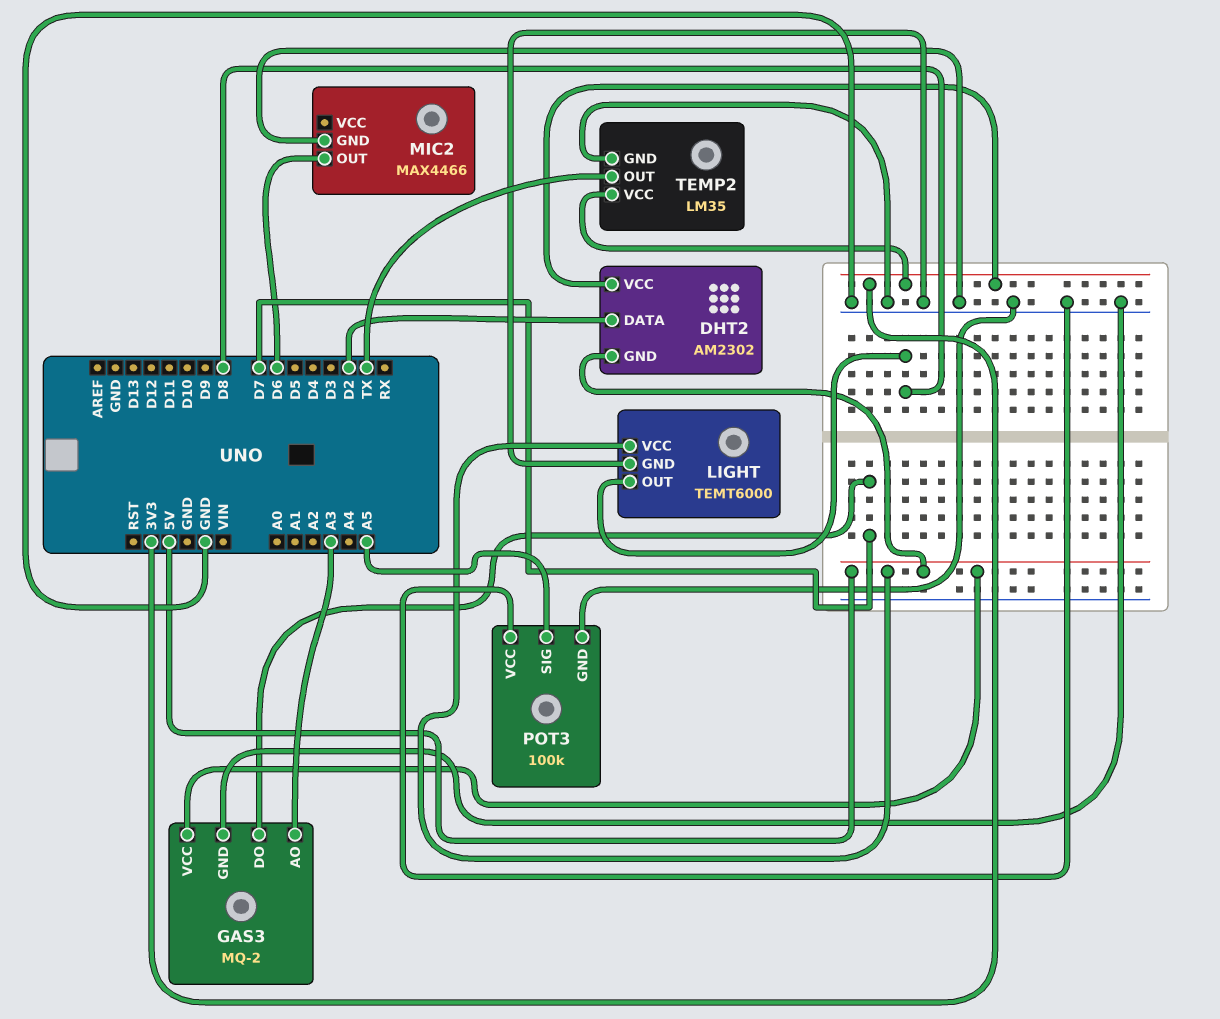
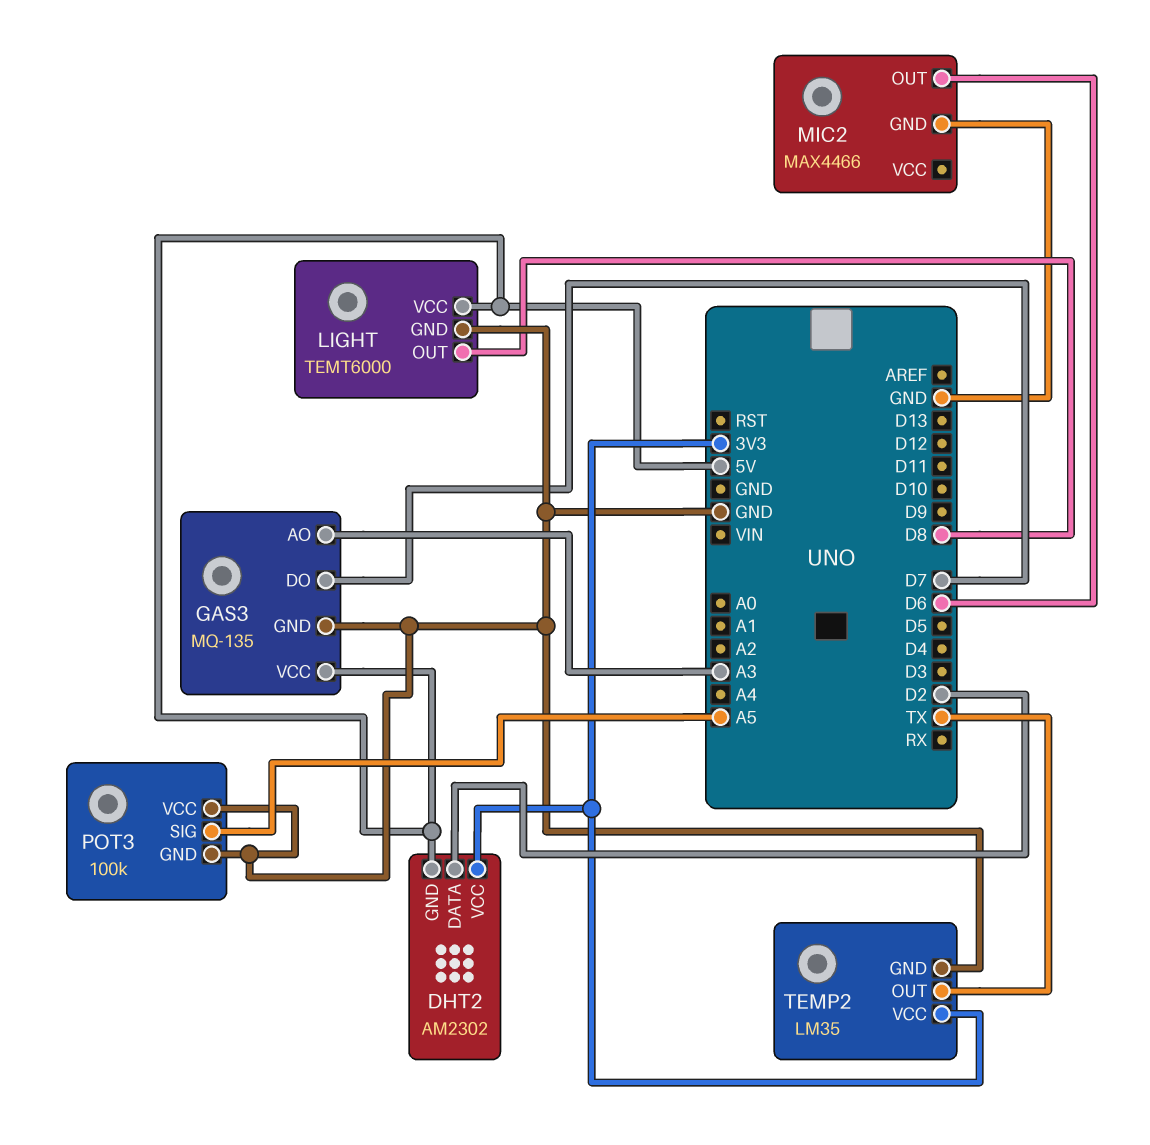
GAS3: MQ-2 -> MQ-135

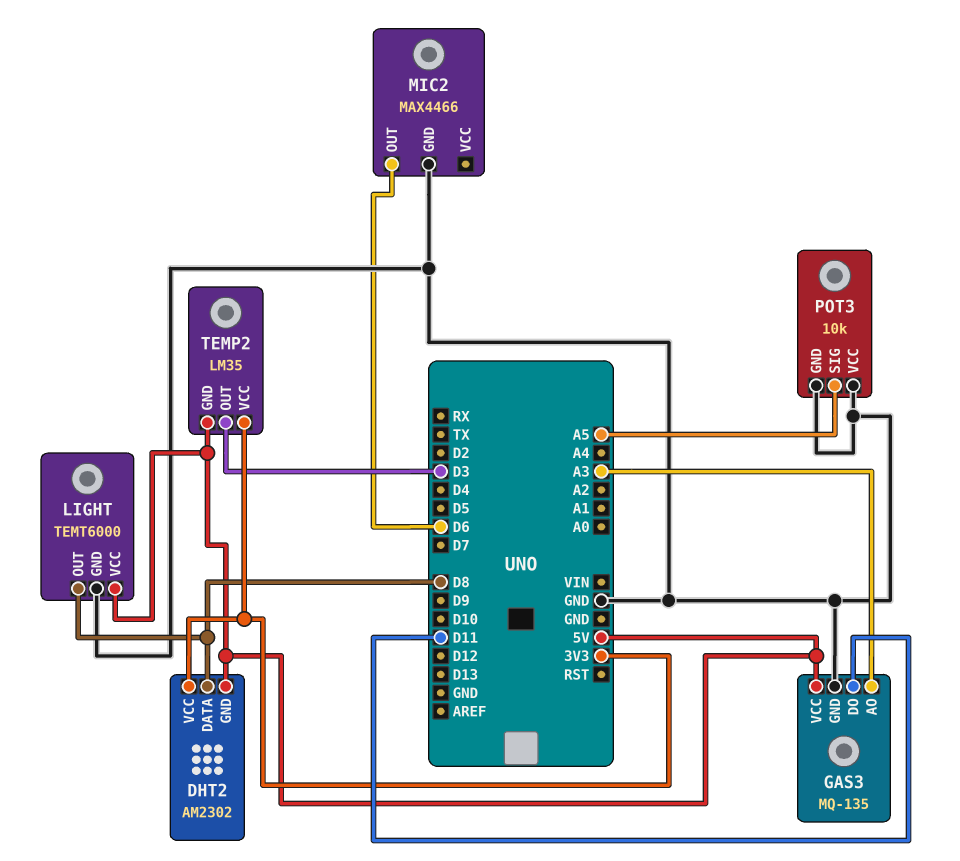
DHT2 pin DATA: D2 -> D8
GAS3 pin DO: D7 -> D11
POT3: 100k -> 10k
TEMP2 pin GND: GND -> 5V
TEMP2 pin OUT: TX -> D3

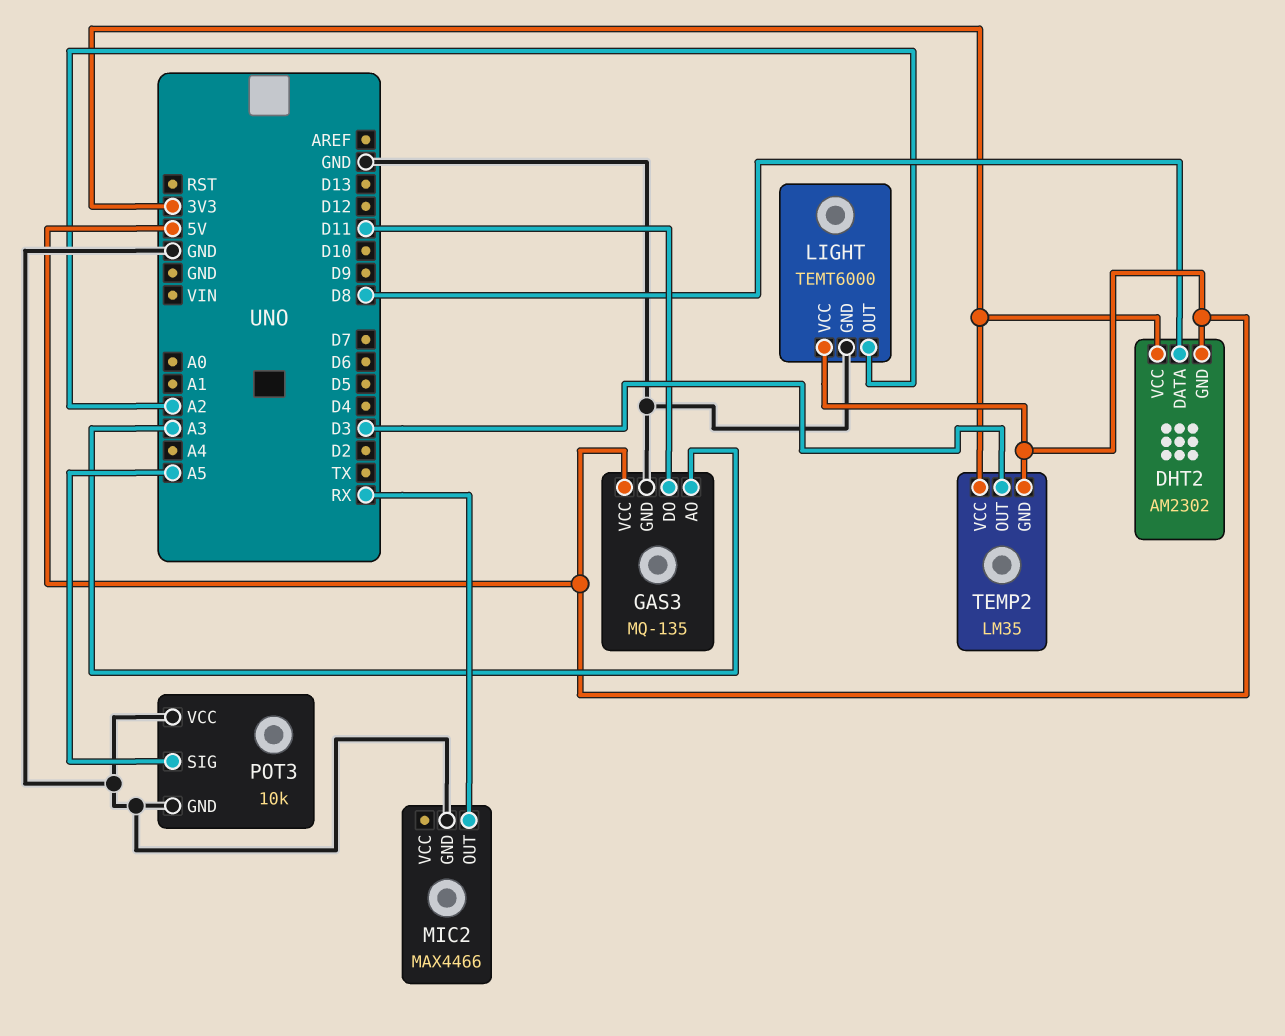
LIGHT pin OUT: D8 -> A2
MIC2 pin OUT: D6 -> RX

